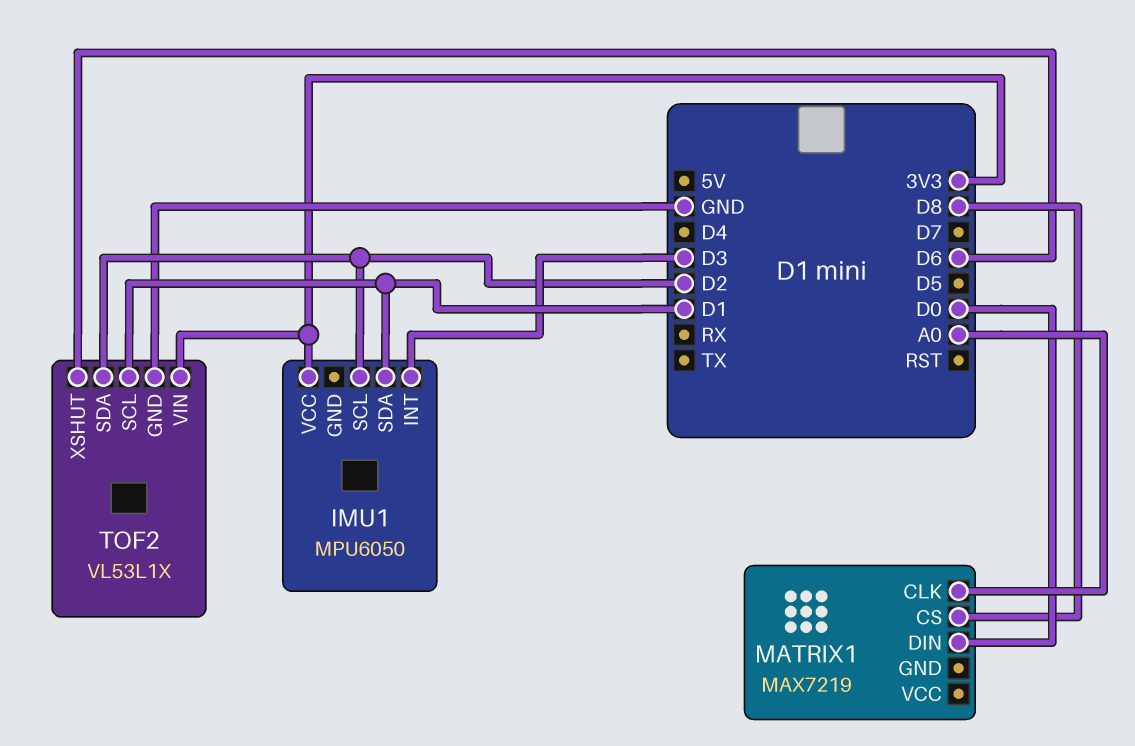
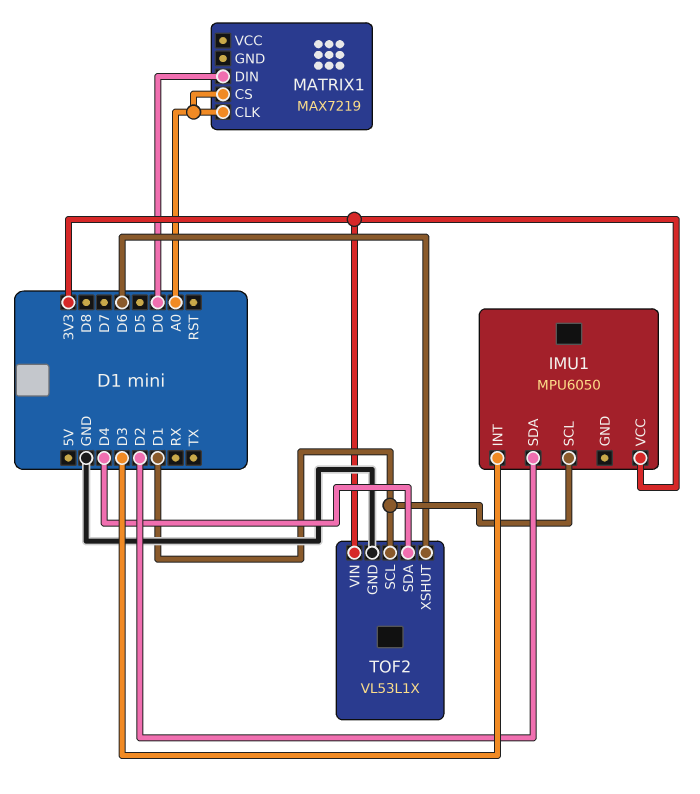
IMU1 pin SCL: D2 -> D1
IMU1 pin SDA: D1 -> D2
MATRIX1 pin CS: D8 -> A0
TOF2 pin SDA: D2 -> D4

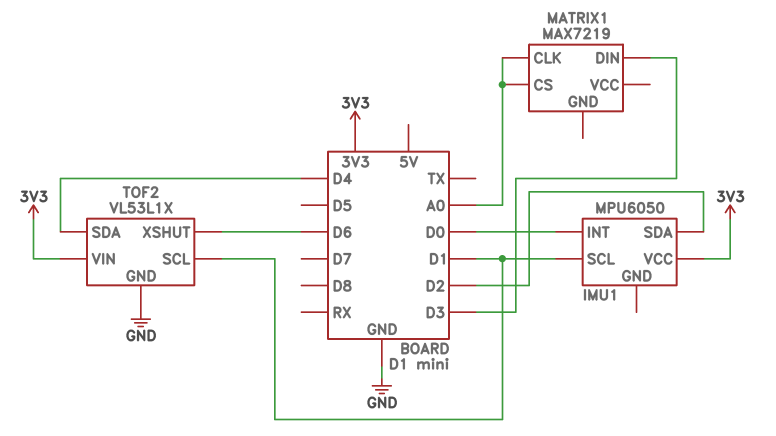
IMU1 pin INT: D3 -> D0
MATRIX1 pin DIN: D0 -> D3

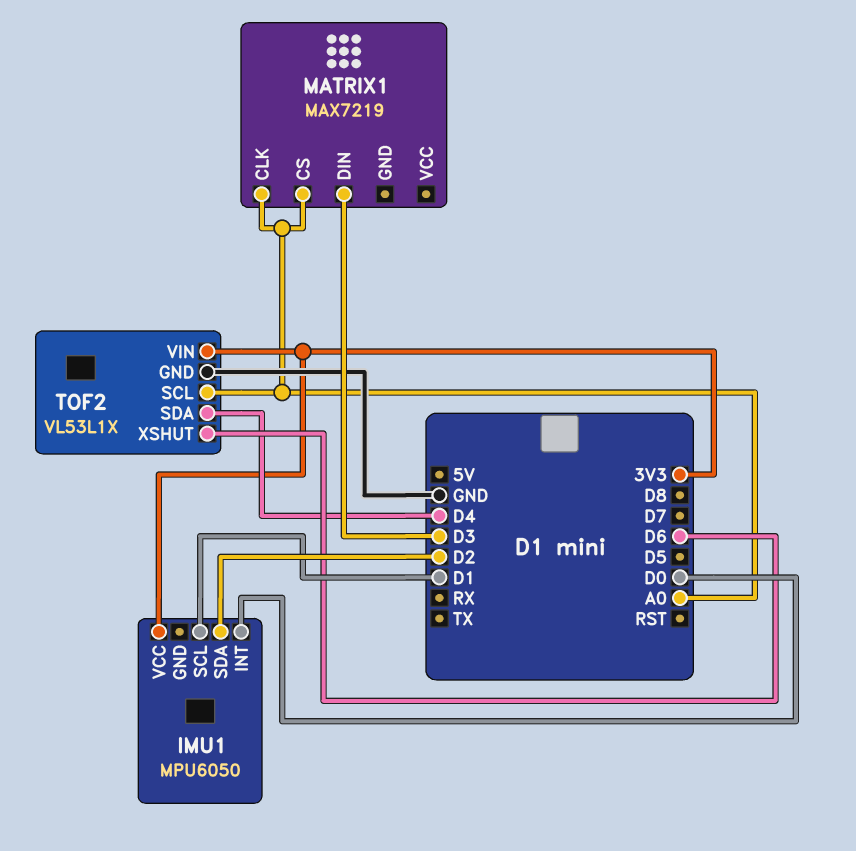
TOF2 pin SCL: D1 -> A0

